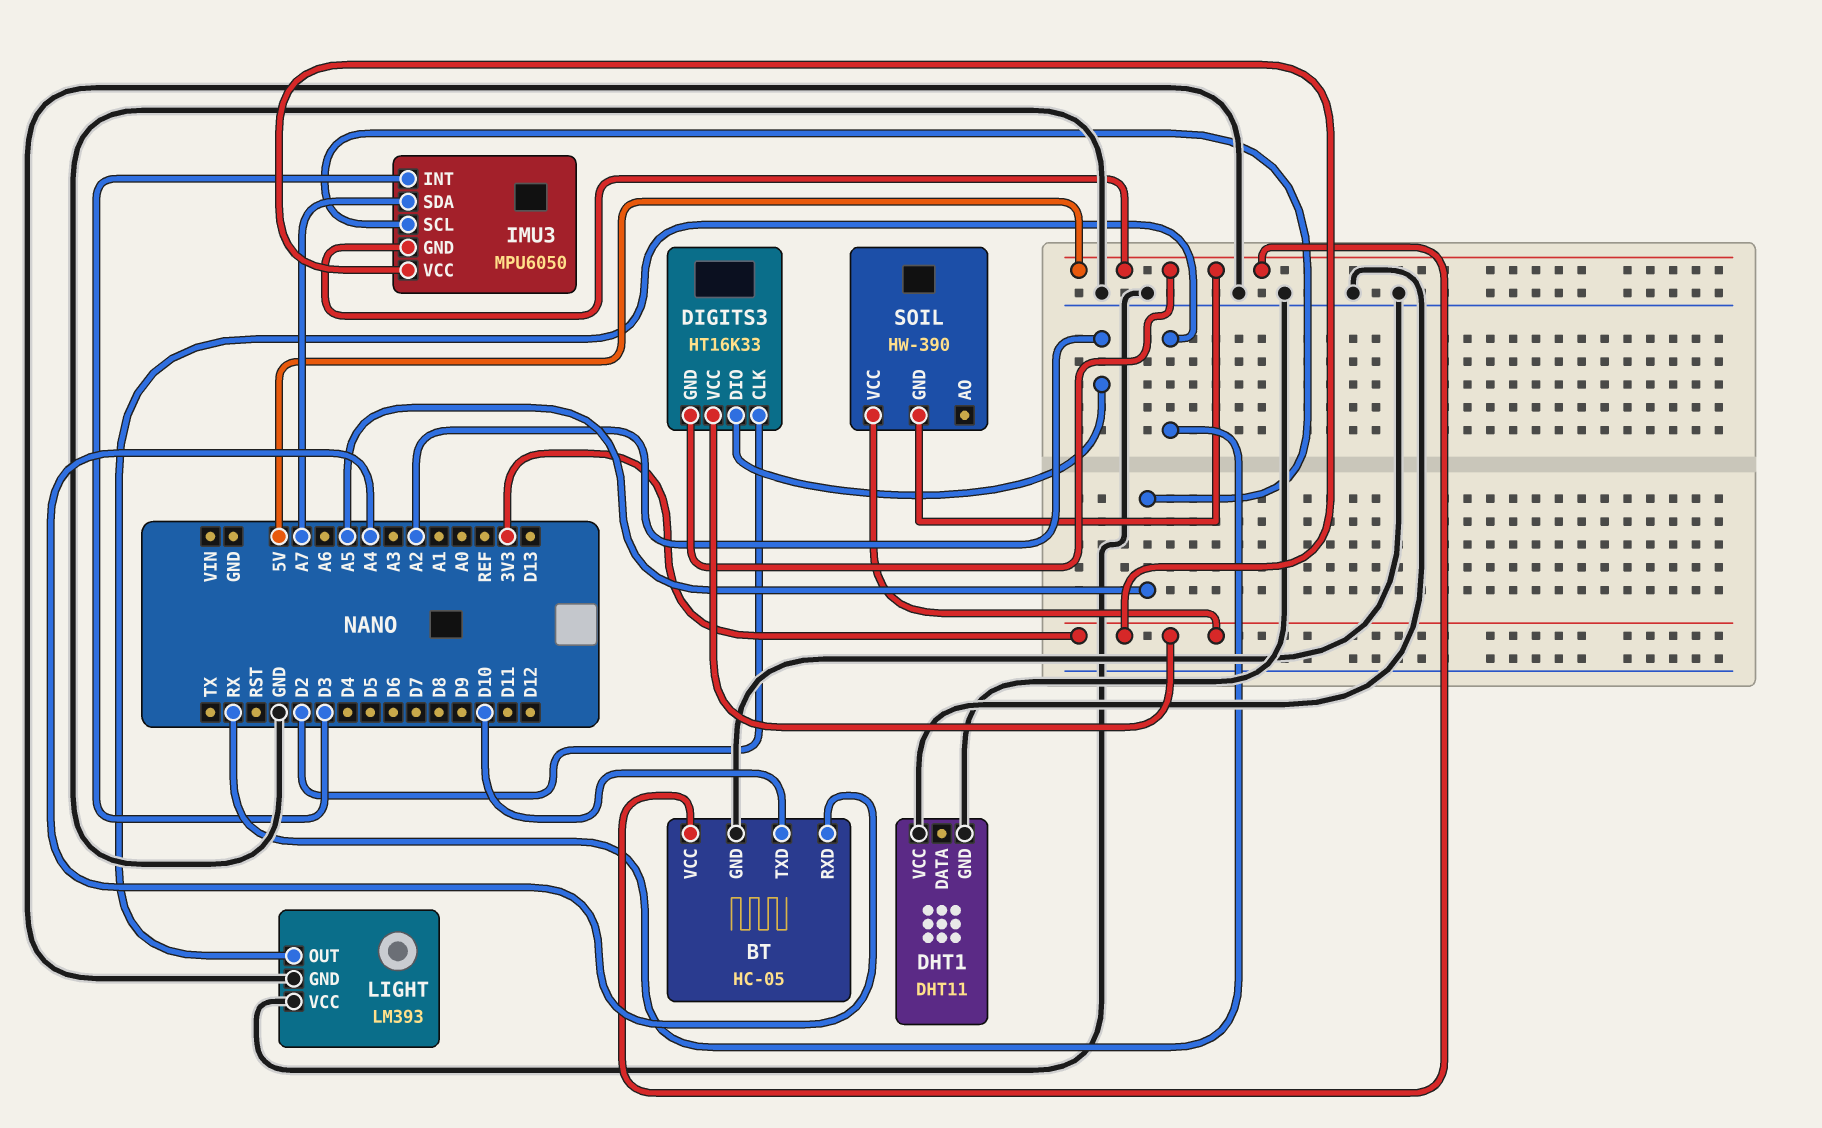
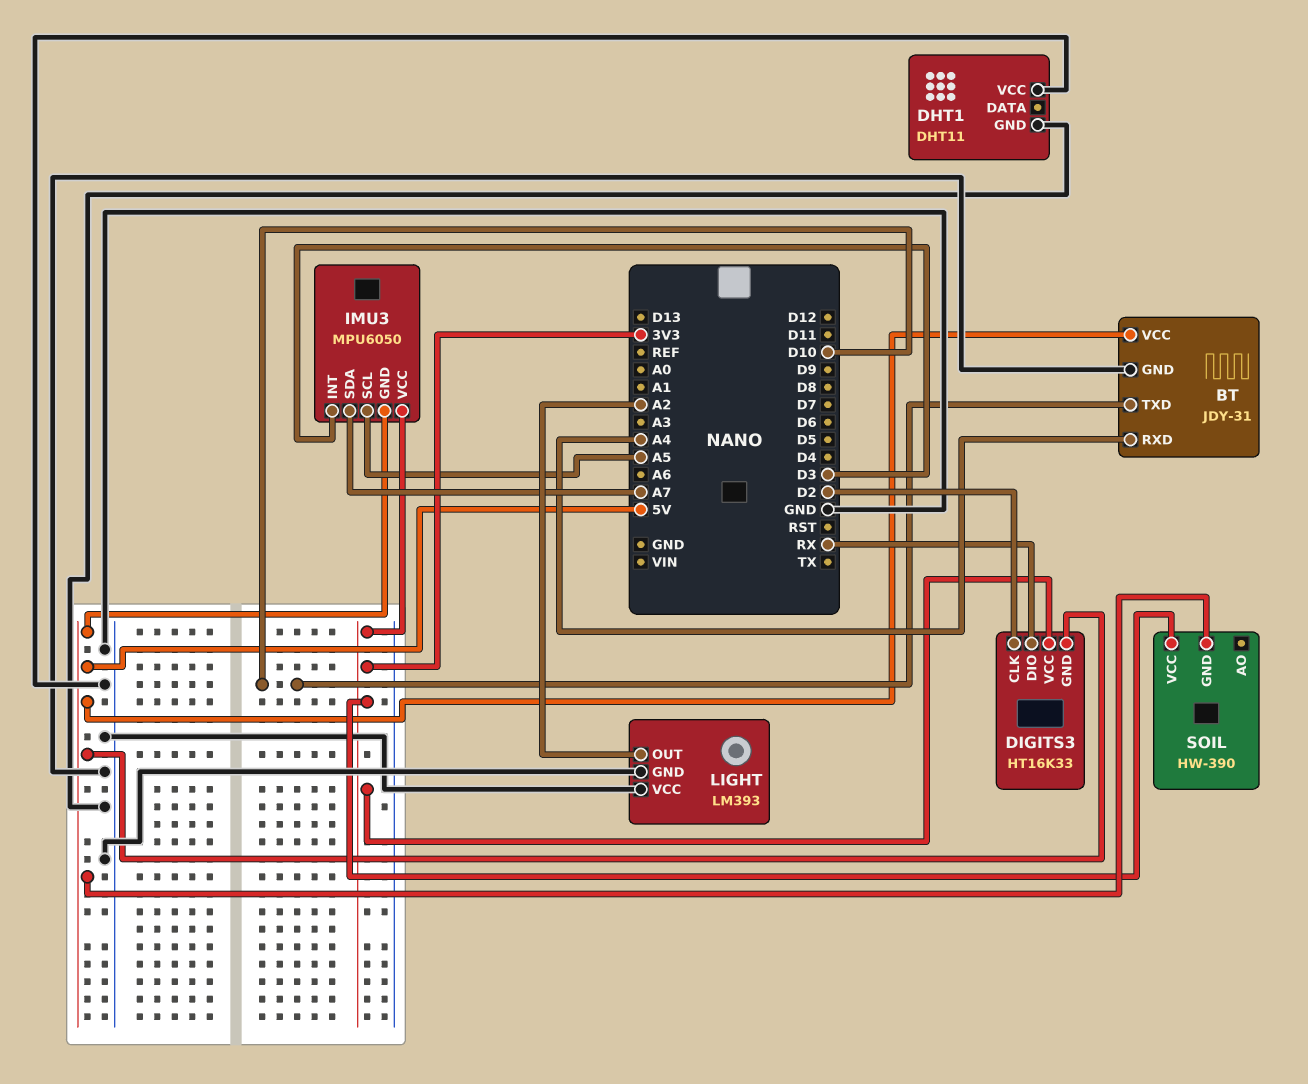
BT: HC-05 -> JDY-31
DIGITS3 pin DIO: A2 -> RX
LIGHT pin OUT: RX -> A2

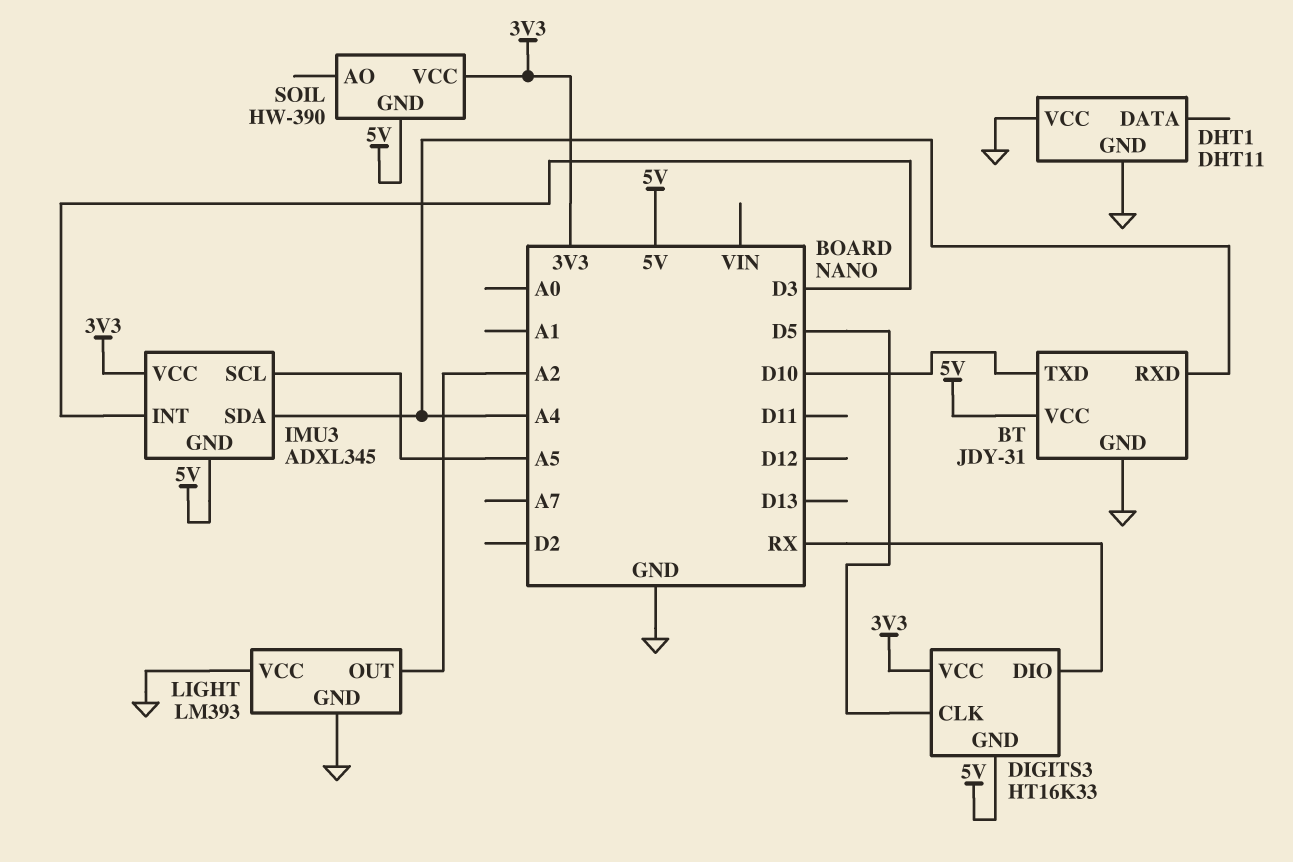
DIGITS3 pin CLK: D2 -> D5
IMU3: MPU6050 -> ADXL345
IMU3 pin SDA: A7 -> A4

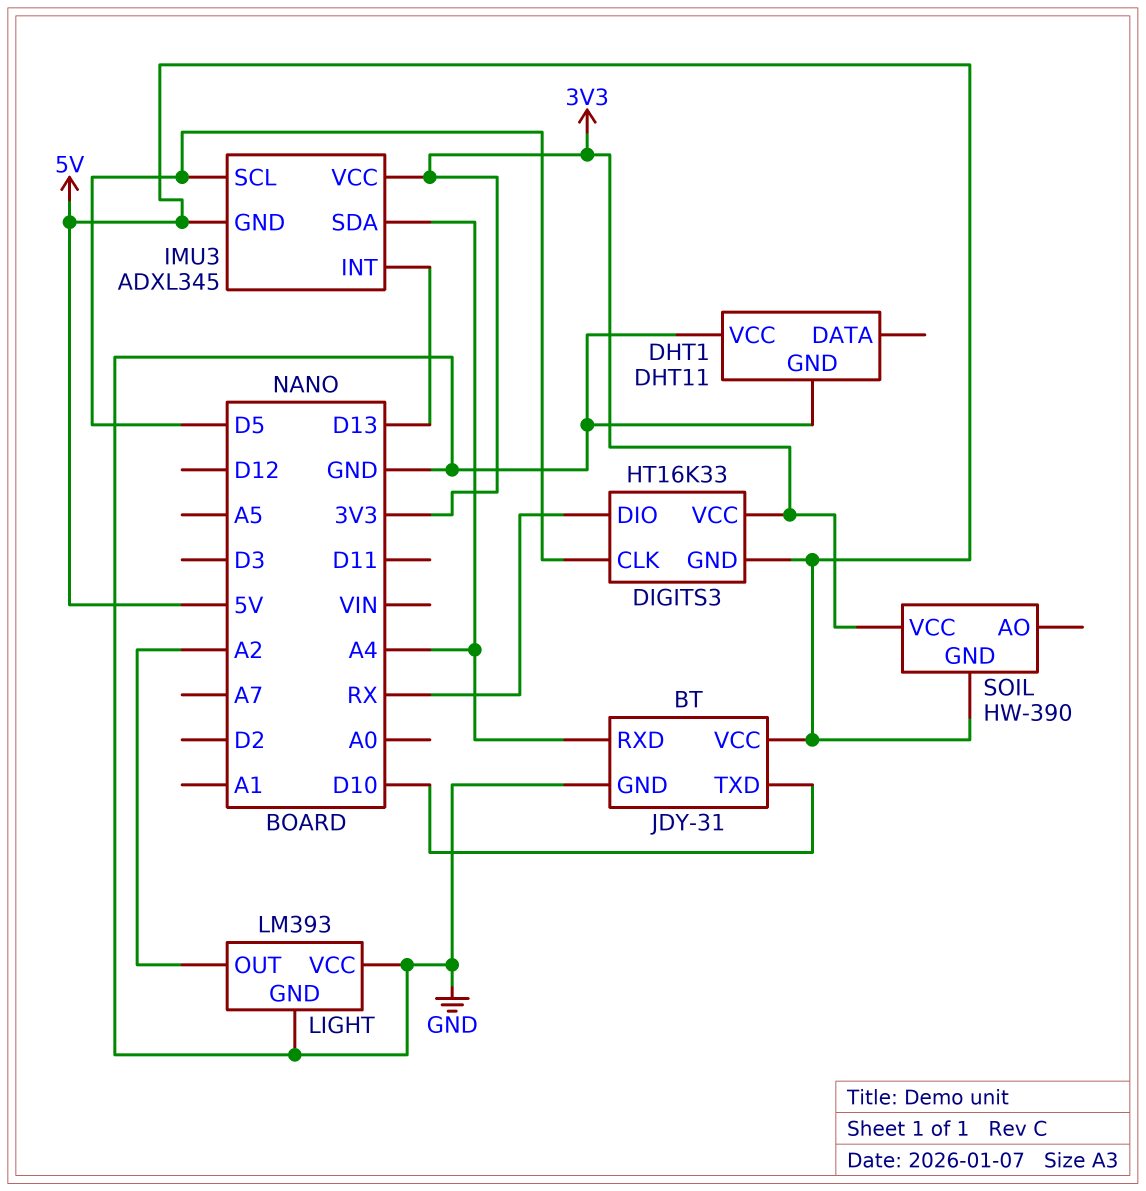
IMU3 pin INT: D3 -> D13
IMU3 pin SCL: A5 -> D5

